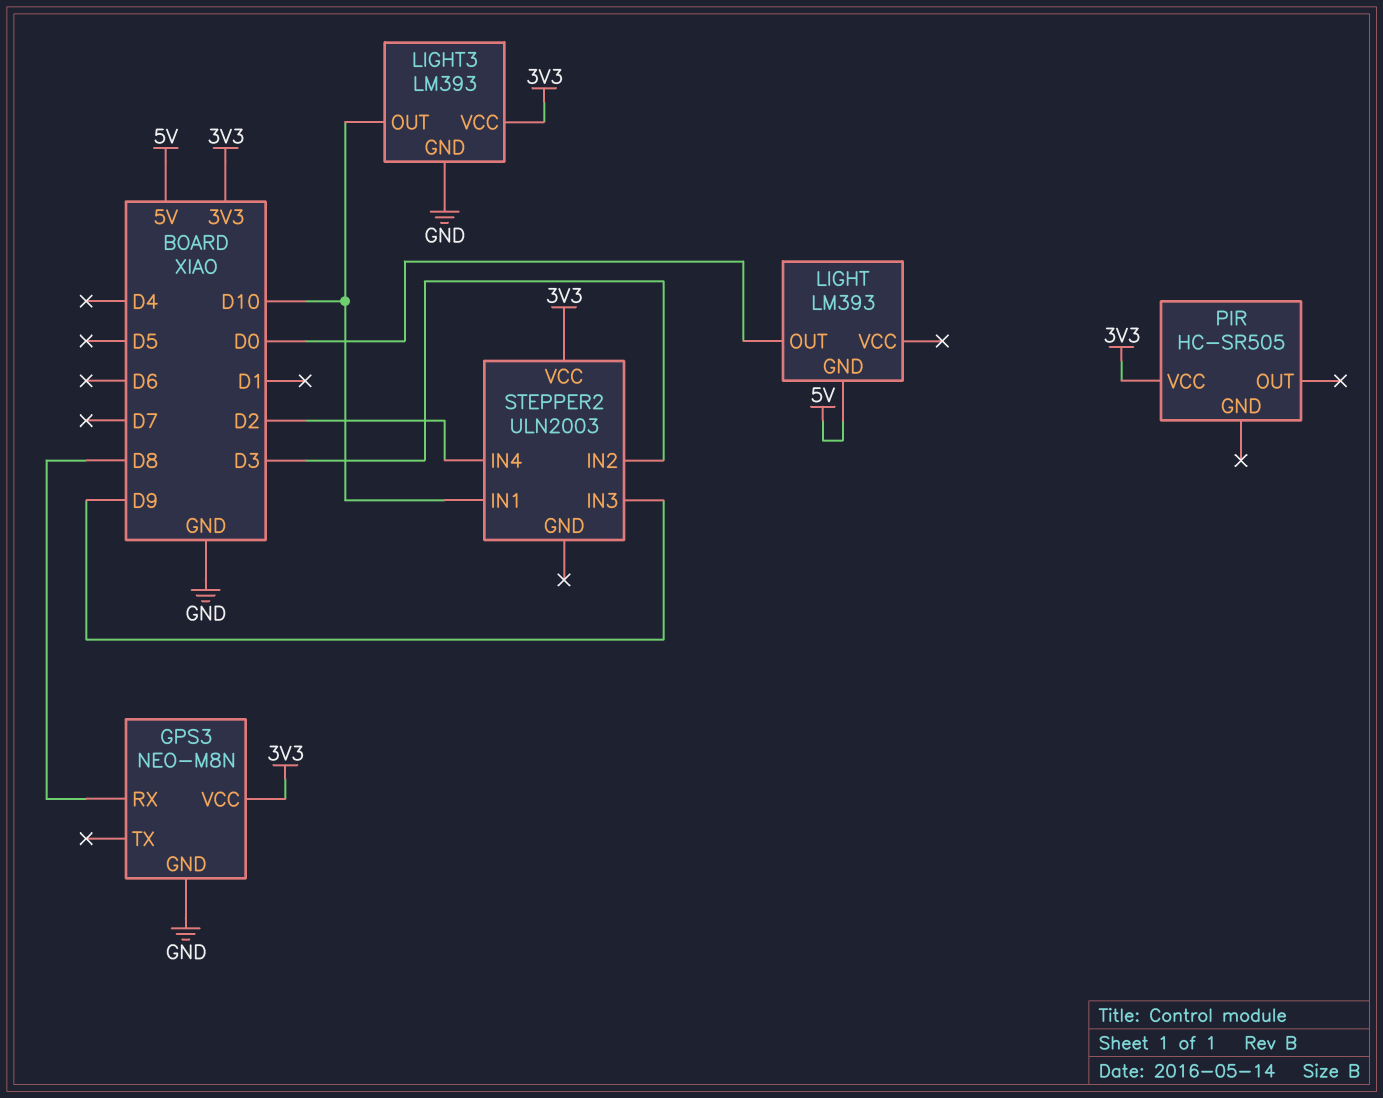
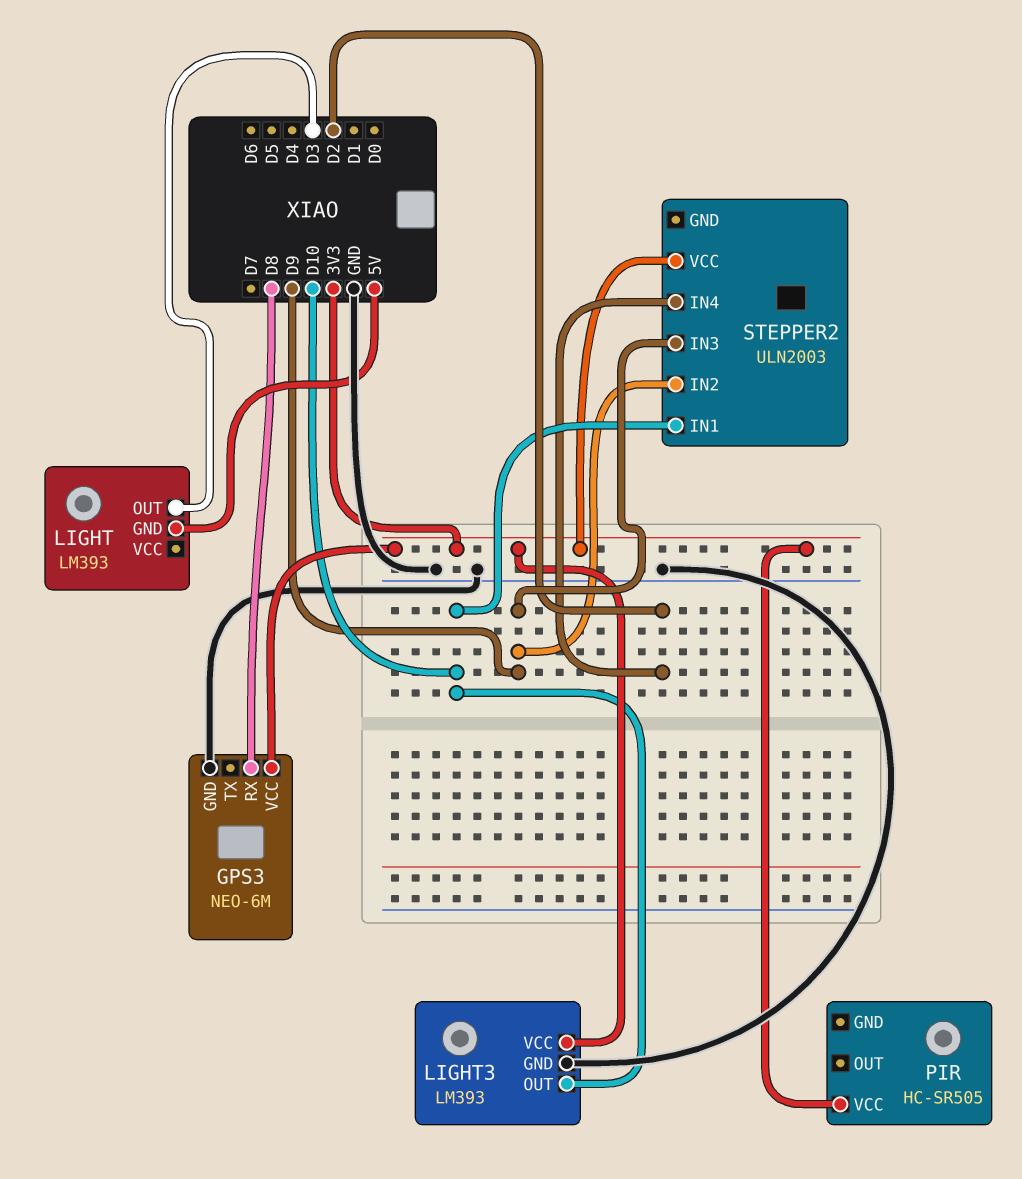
GPS3: NEO-M8N -> NEO-6M
LIGHT pin OUT: D0 -> D3
STEPPER2 pin IN2: D3 -> D9

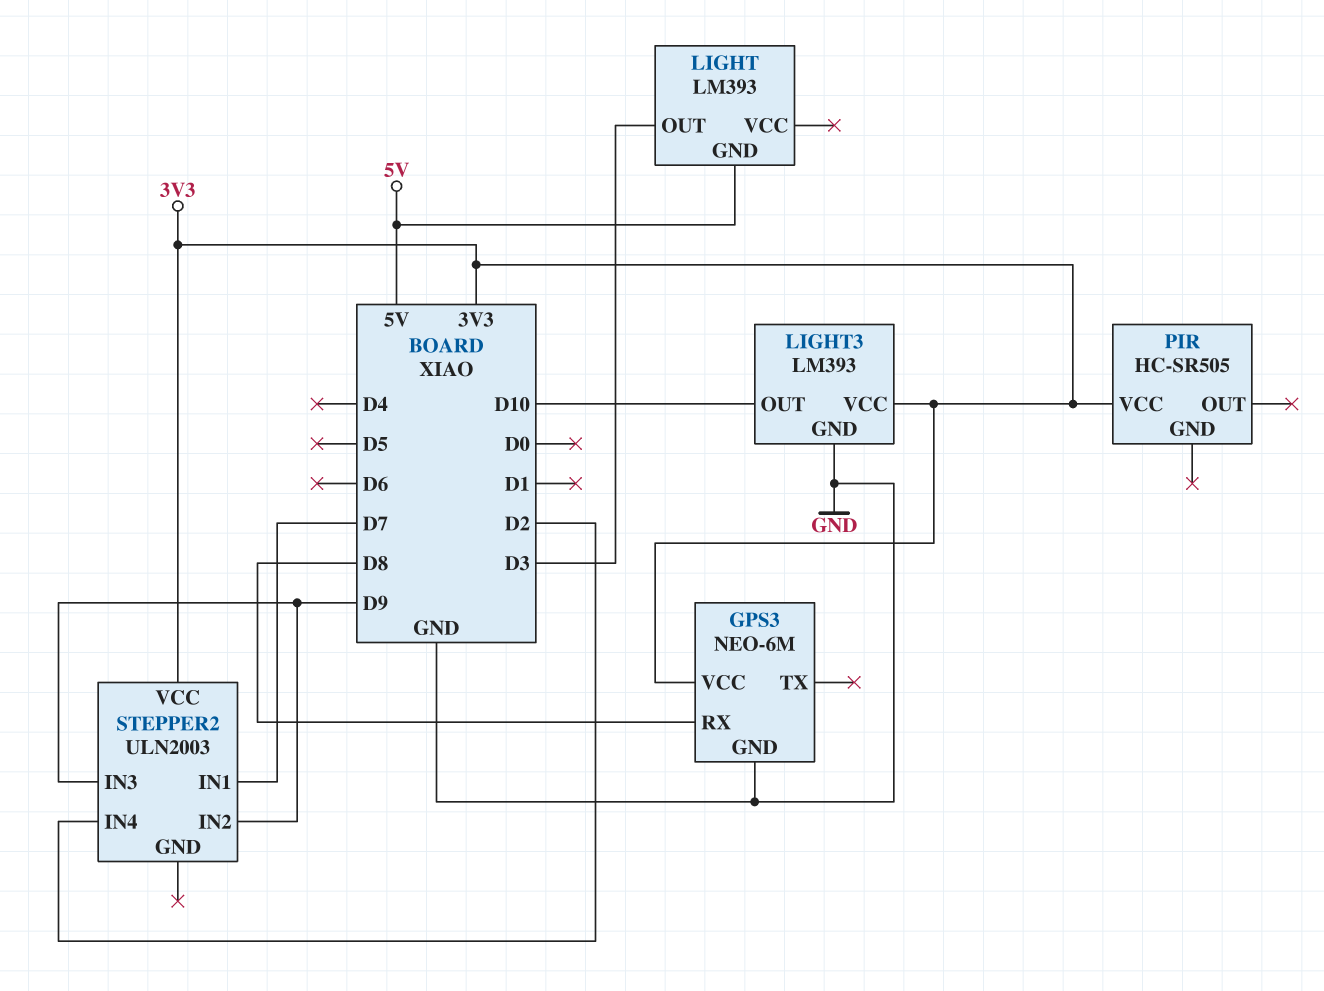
STEPPER2 pin IN1: D10 -> D7

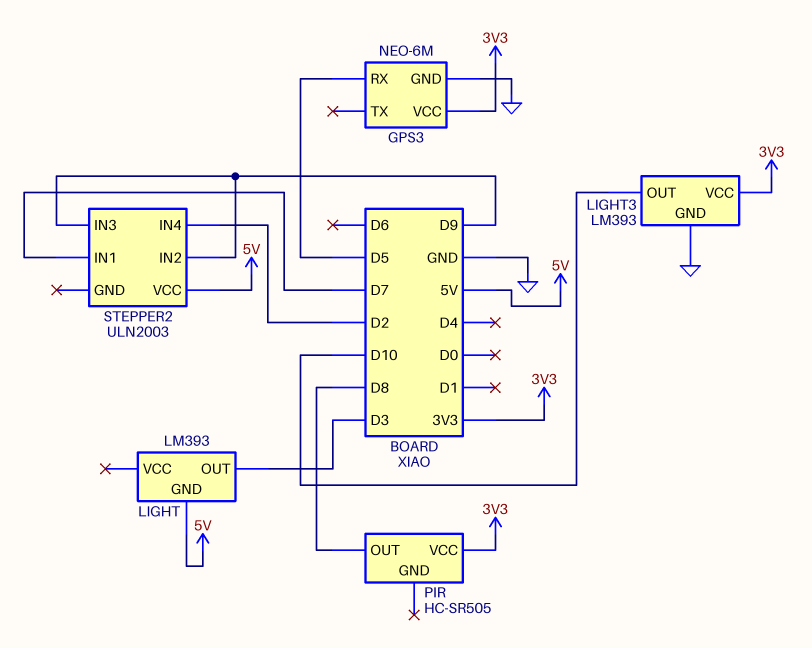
GPS3 pin RX: D8 -> D5
PIR pin OUT: none -> D8
STEPPER2 pin VCC: 3V3 -> 5V

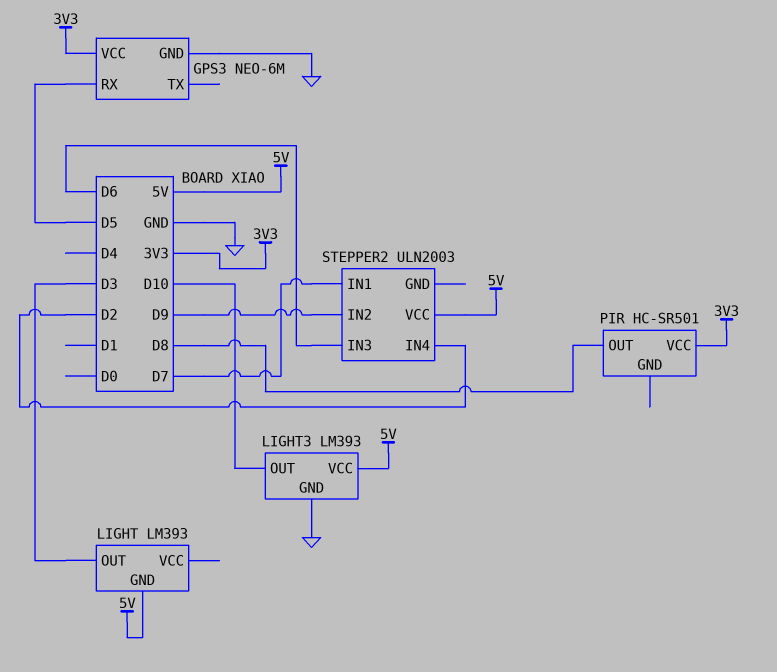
LIGHT3 pin VCC: 3V3 -> 5V
PIR: HC-SR505 -> HC-SR501
STEPPER2 pin IN3: D9 -> D6

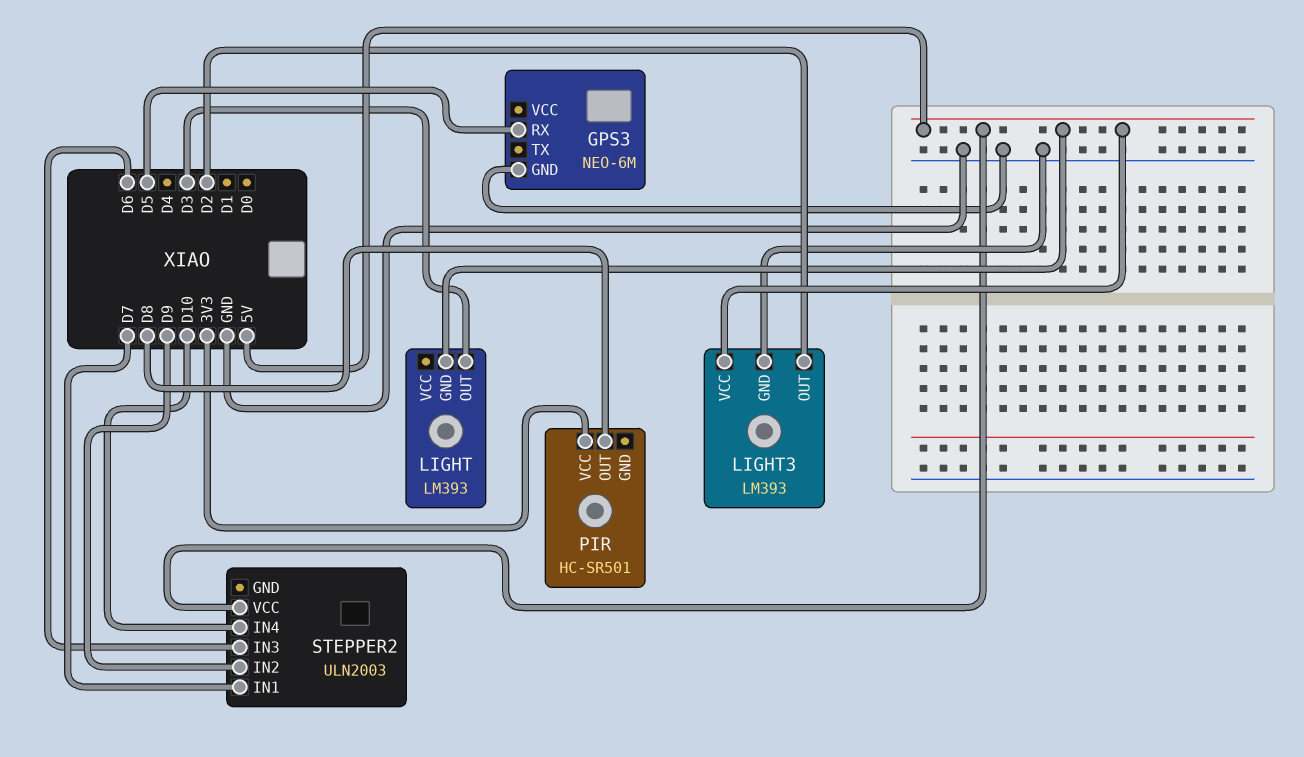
GPS3 pin VCC: 3V3 -> none
LIGHT3 pin OUT: D10 -> D2
STEPPER2 pin IN4: D2 -> D10

